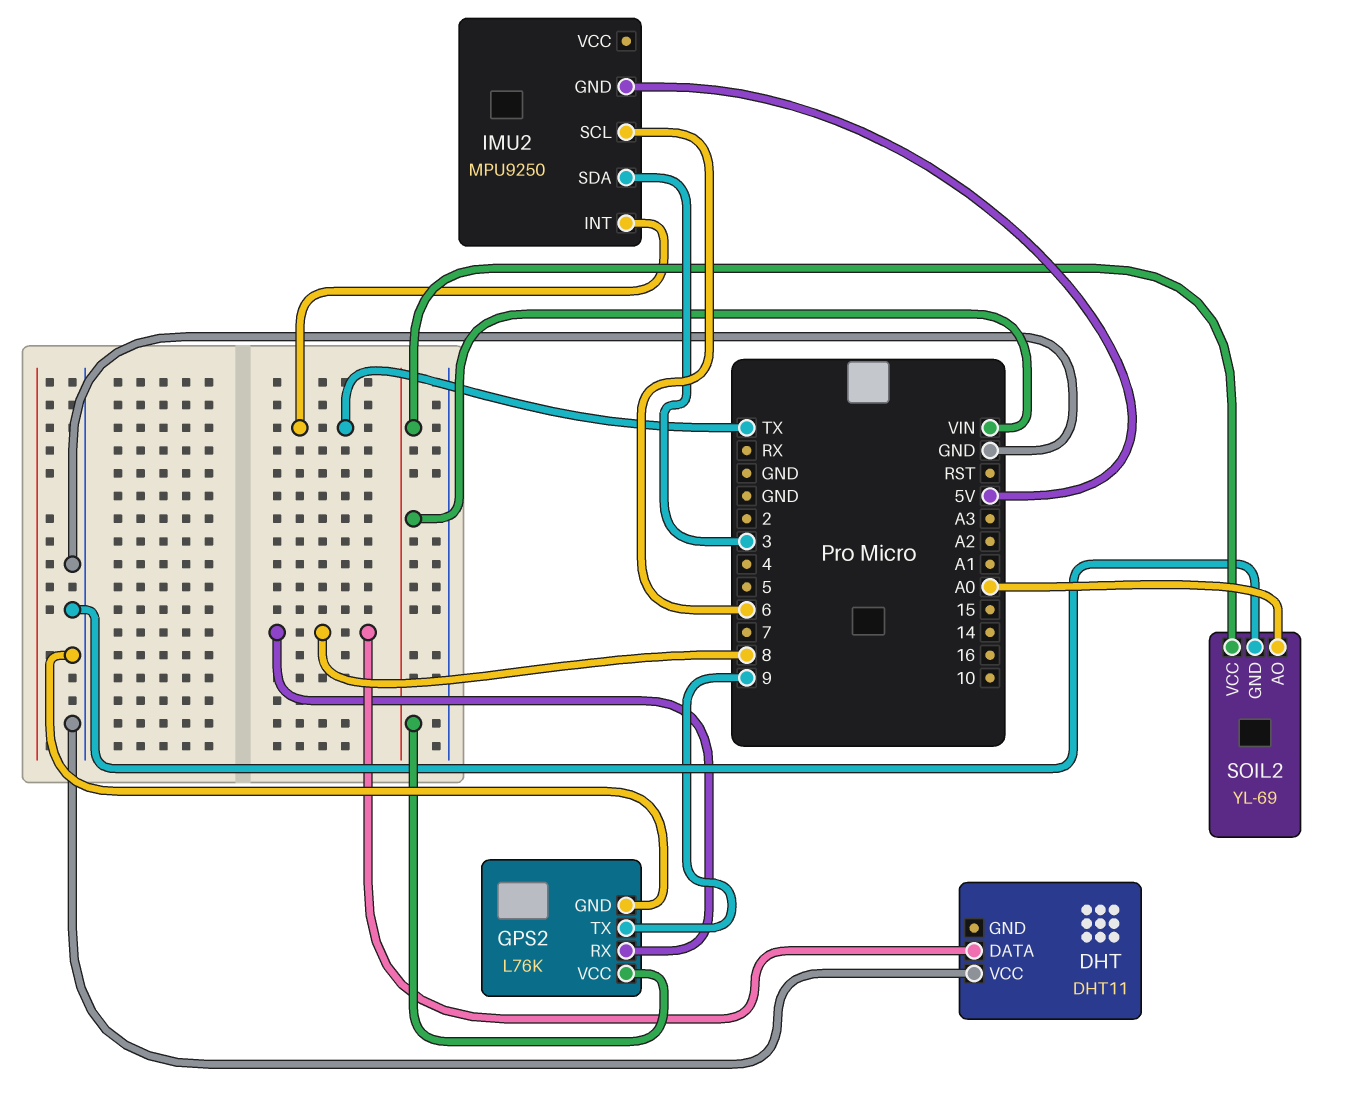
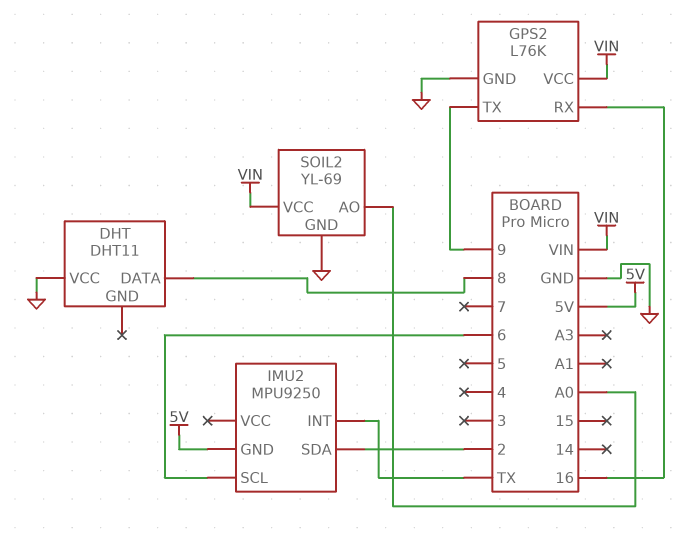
GPS2 pin RX: 8 -> 16
IMU2 pin SDA: 3 -> 2

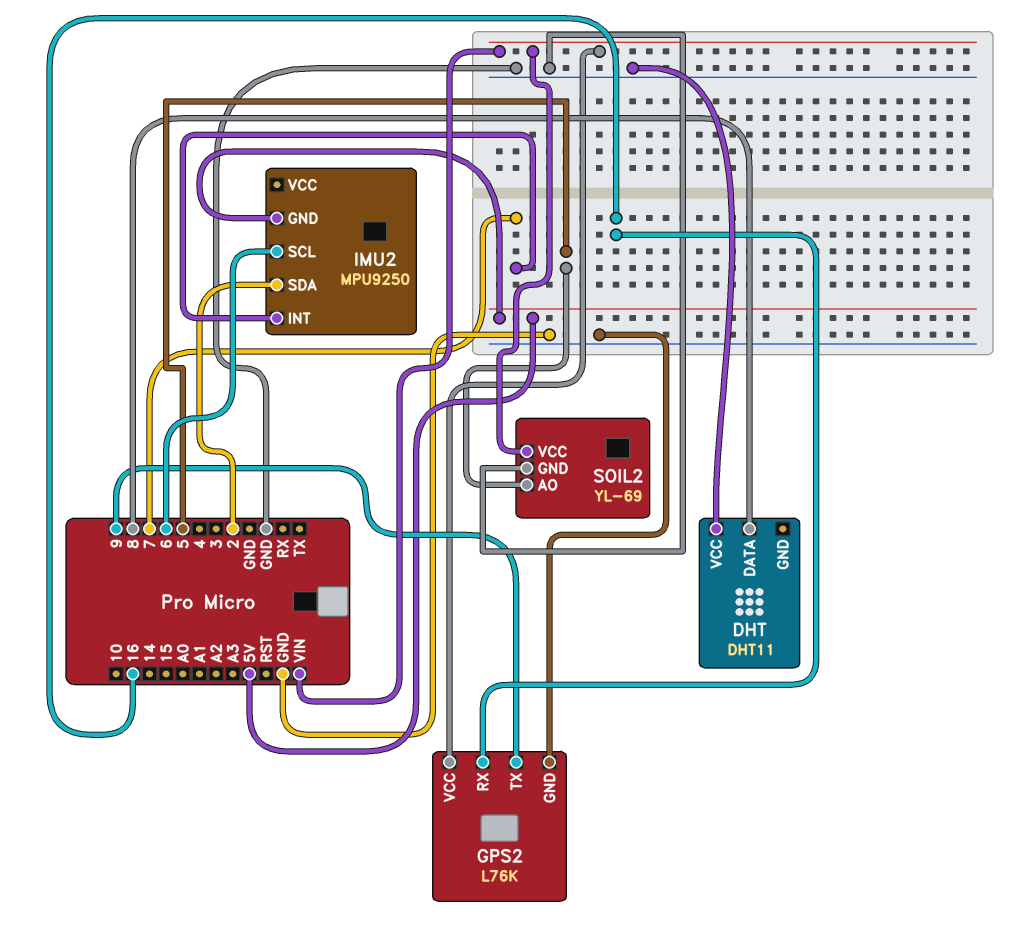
IMU2 pin INT: TX -> 7
SOIL2 pin AO: A0 -> 5

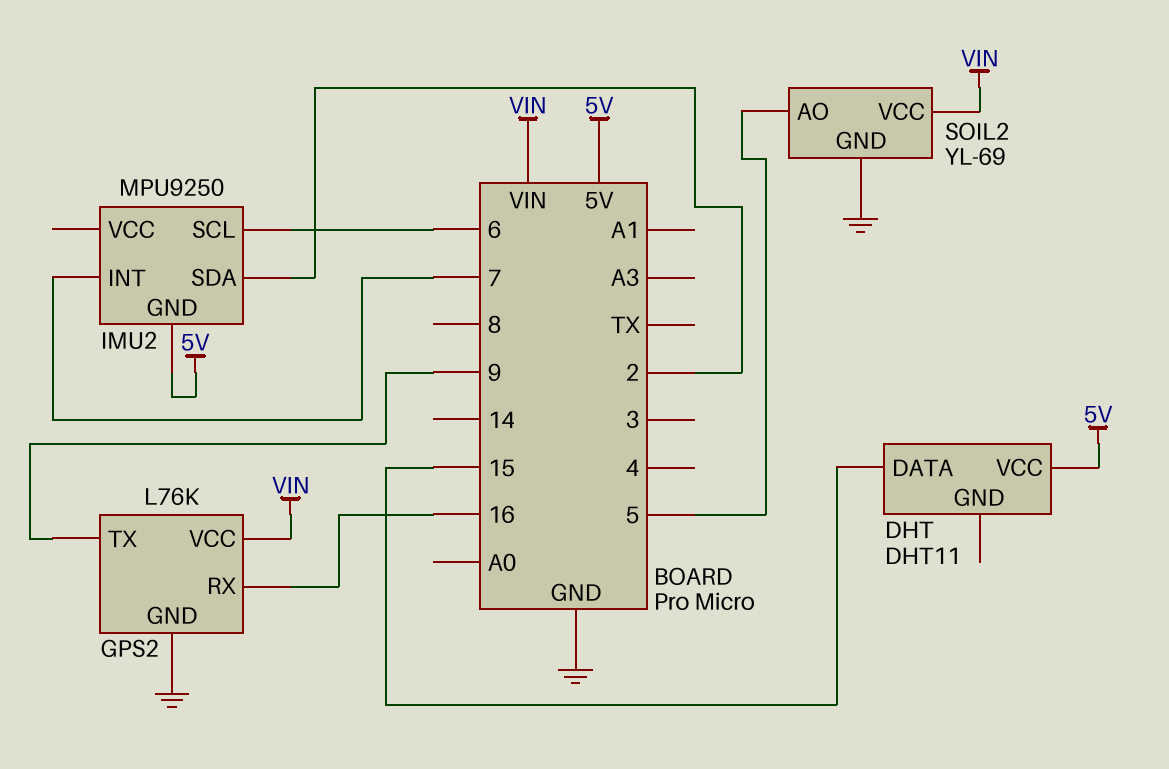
DHT pin DATA: 8 -> 15
DHT pin VCC: GND -> 5V

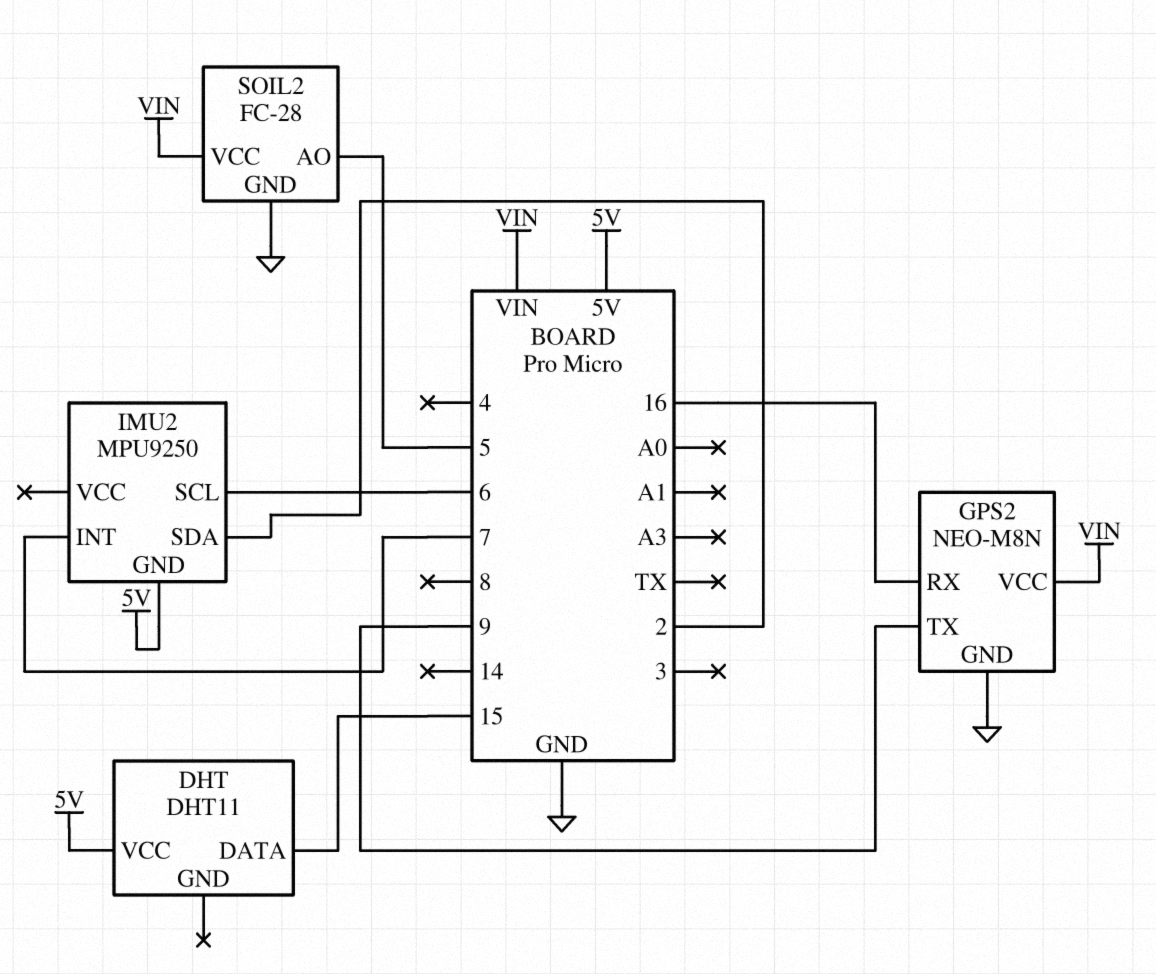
GPS2: L76K -> NEO-M8N
SOIL2: YL-69 -> FC-28

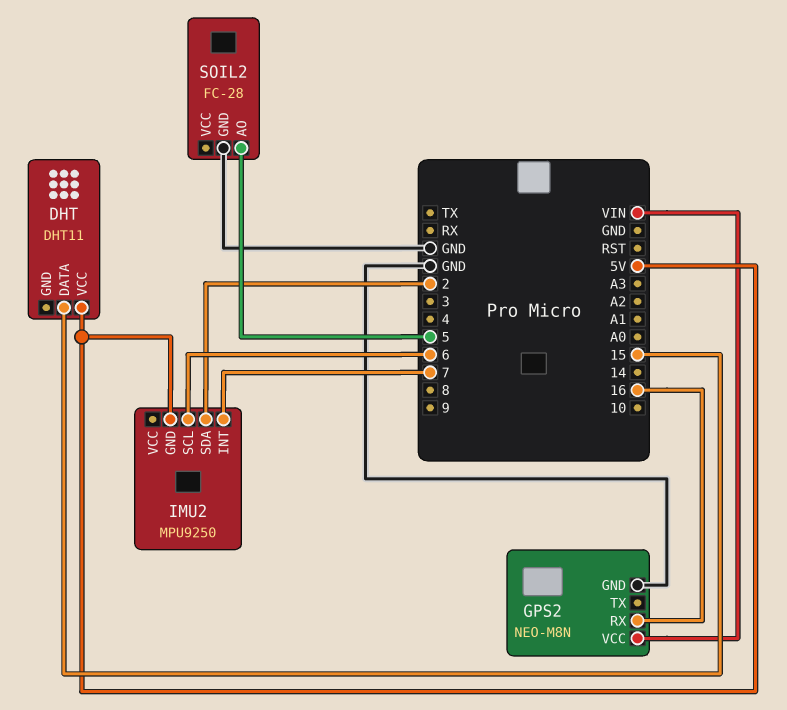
GPS2 pin TX: 9 -> none
SOIL2 pin VCC: VIN -> none

